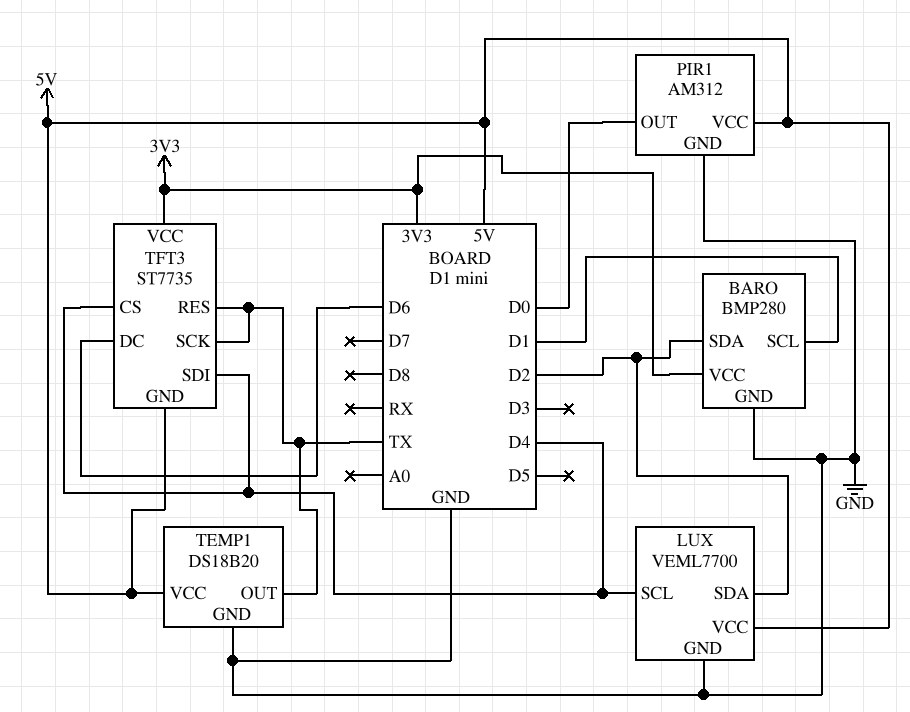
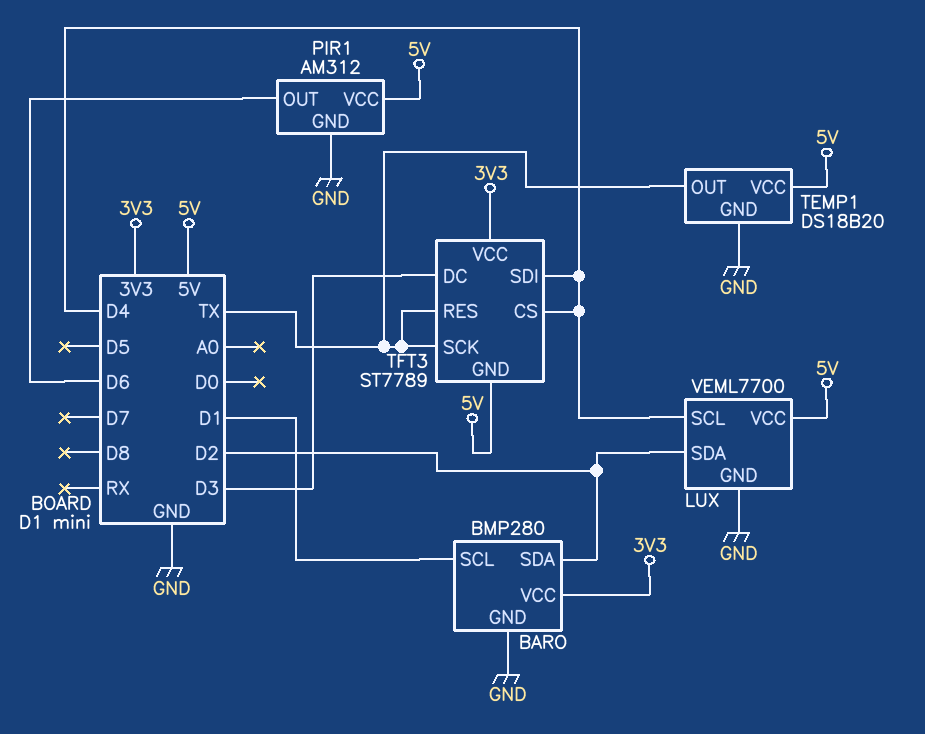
PIR1 pin OUT: D0 -> D6
TFT3: ST7735 -> ST7789
TFT3 pin DC: D6 -> D3

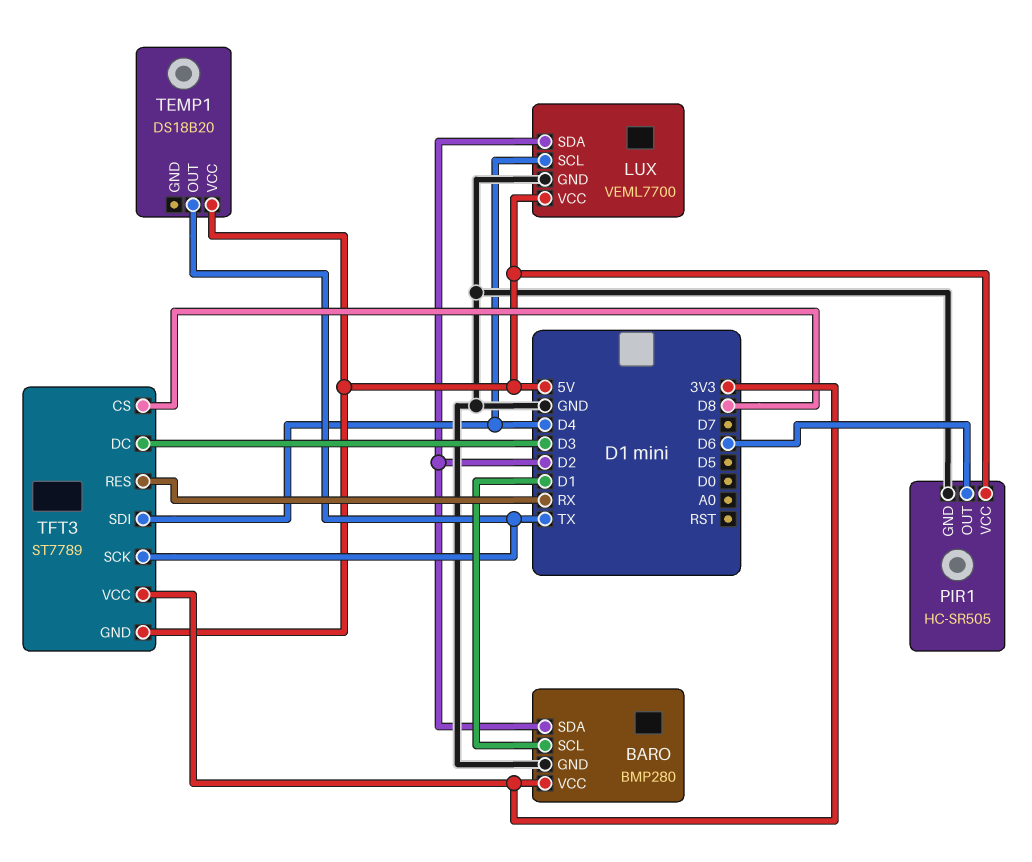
PIR1: AM312 -> HC-SR505
TEMP1 pin GND: GND -> none
TFT3 pin CS: D4 -> D8
TFT3 pin RES: TX -> RX

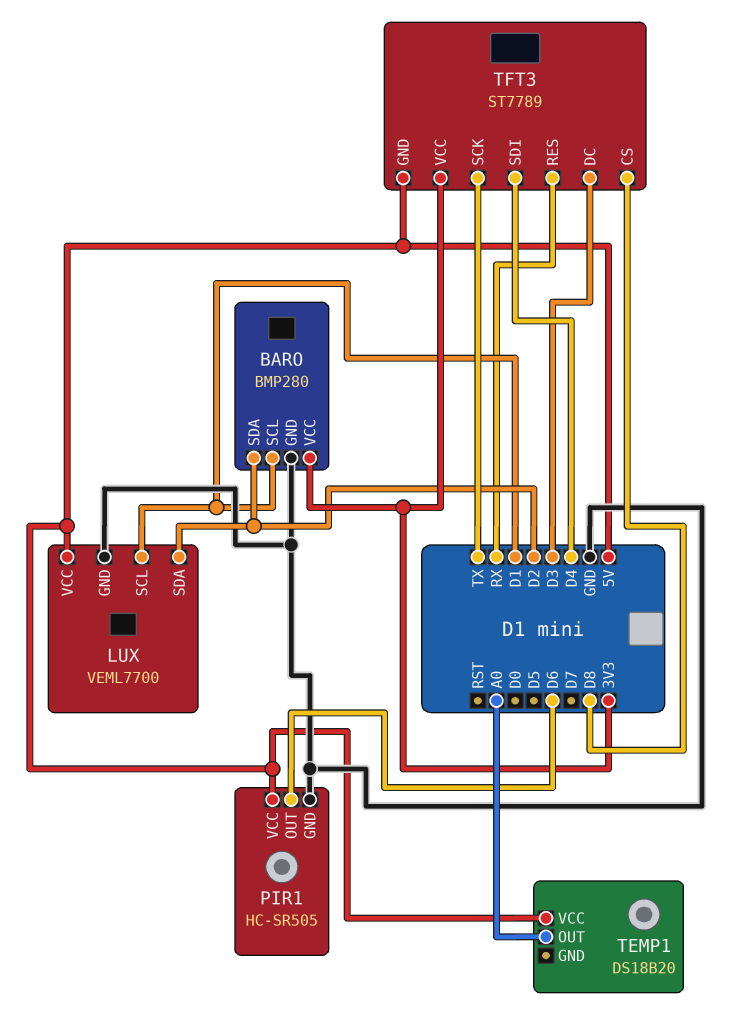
LUX pin SCL: D4 -> D1
TEMP1 pin OUT: TX -> A0

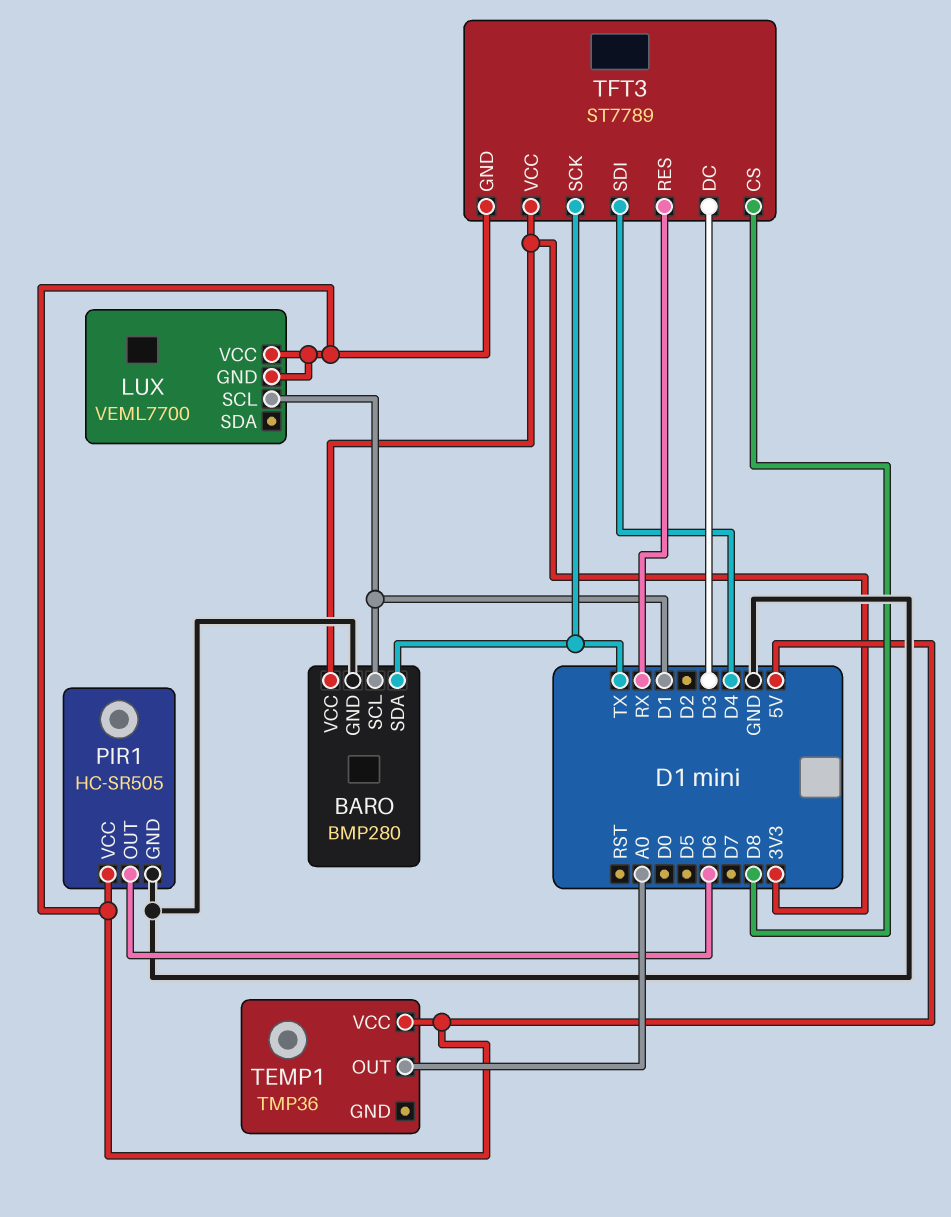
BARO pin SDA: D2 -> TX
LUX pin GND: GND -> 5V
LUX pin SDA: D2 -> none
TEMP1: DS18B20 -> TMP36

